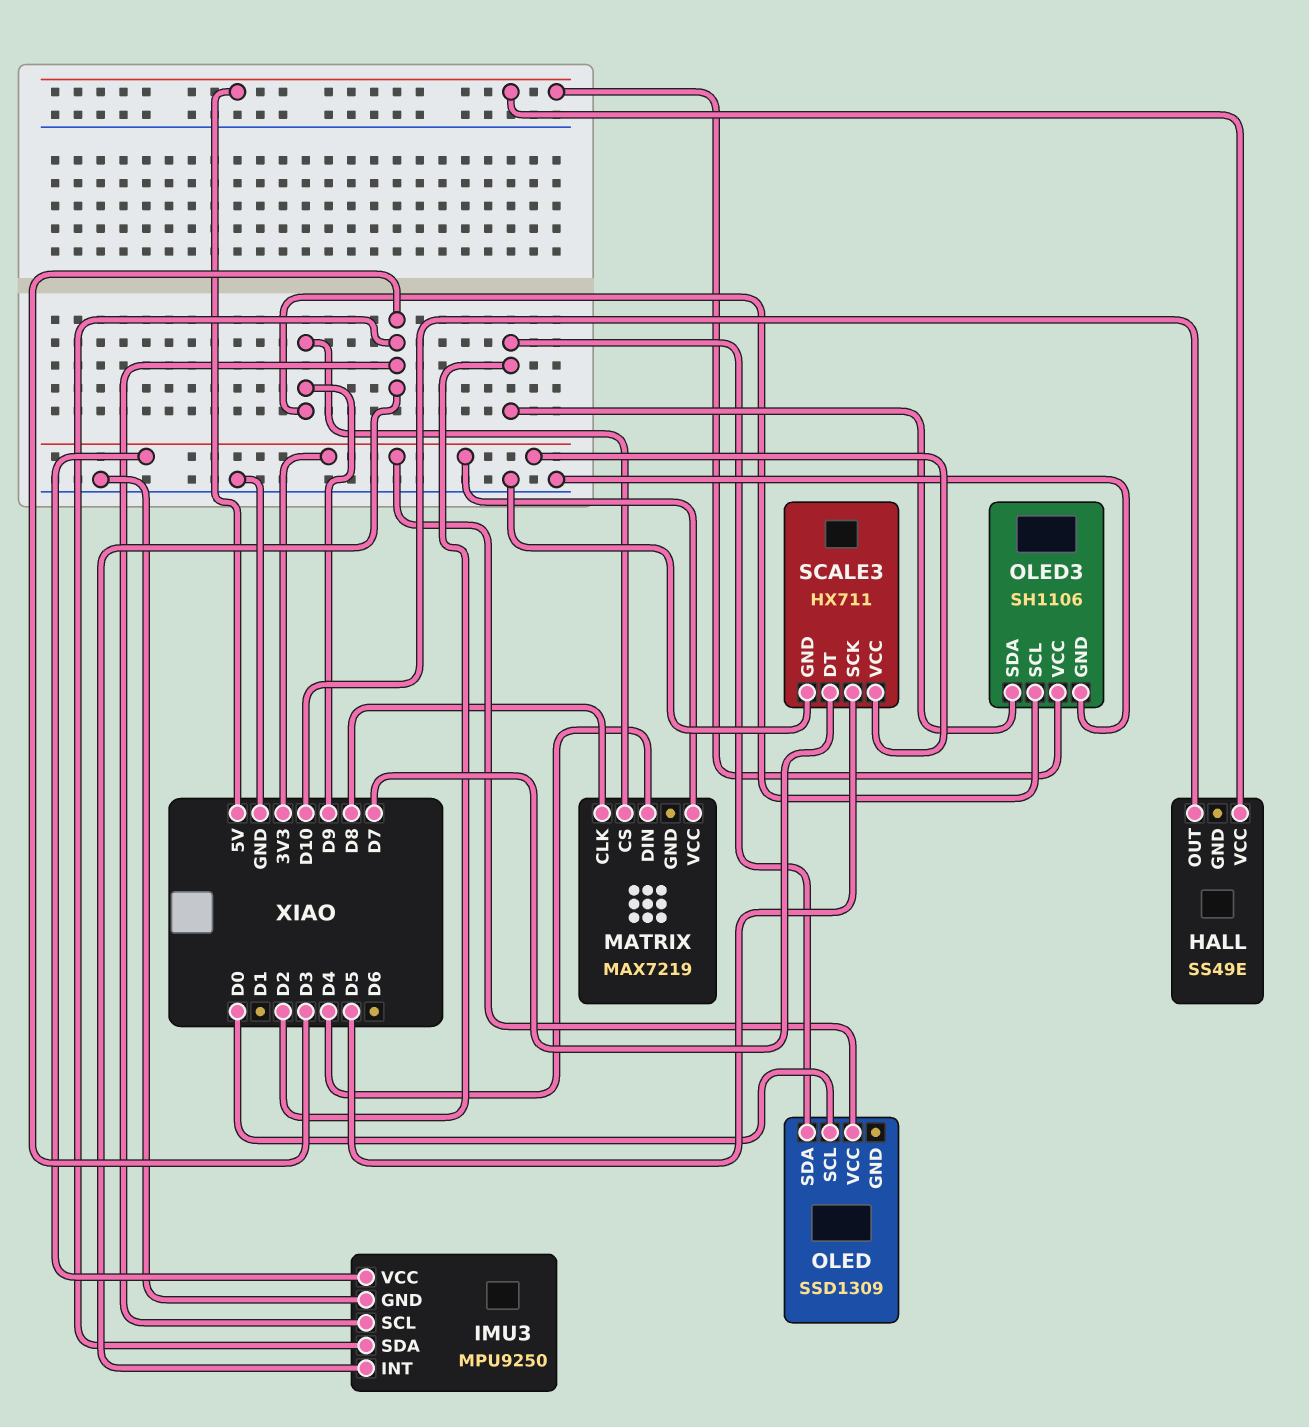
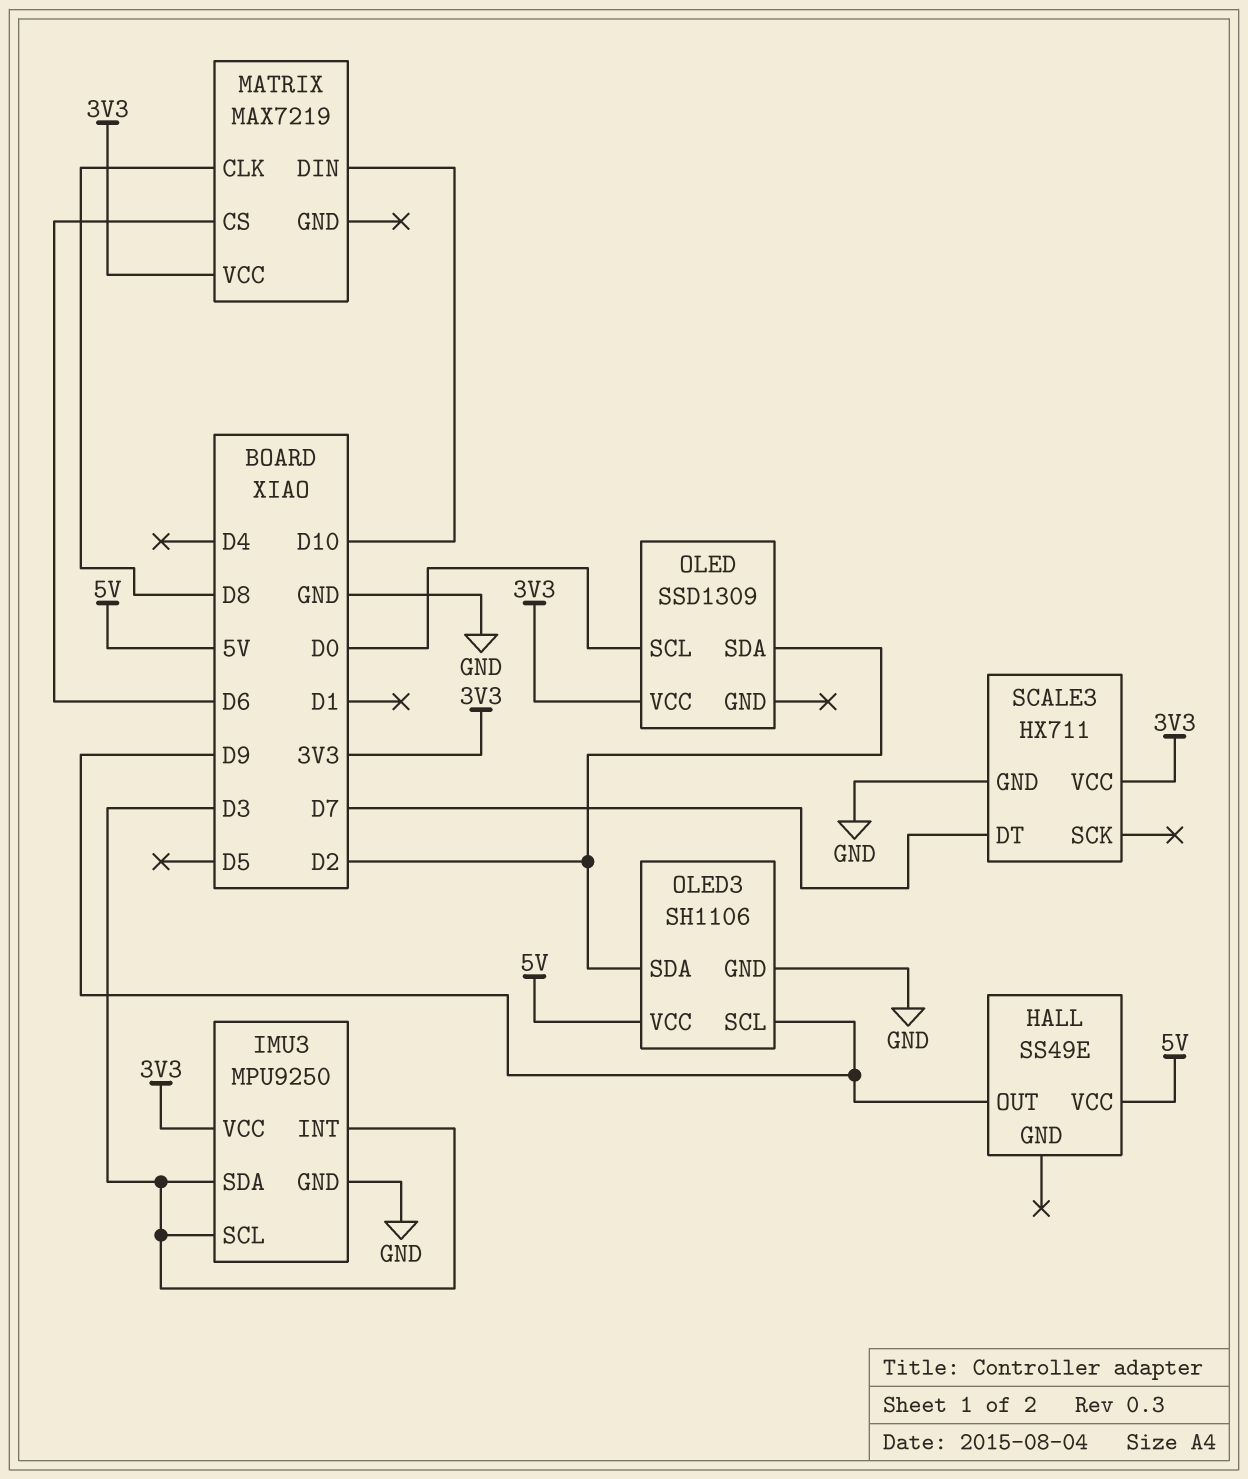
HALL pin OUT: D10 -> D9
MATRIX pin CS: D9 -> D6
MATRIX pin DIN: D4 -> D10
SCALE3 pin SCK: D5 -> none

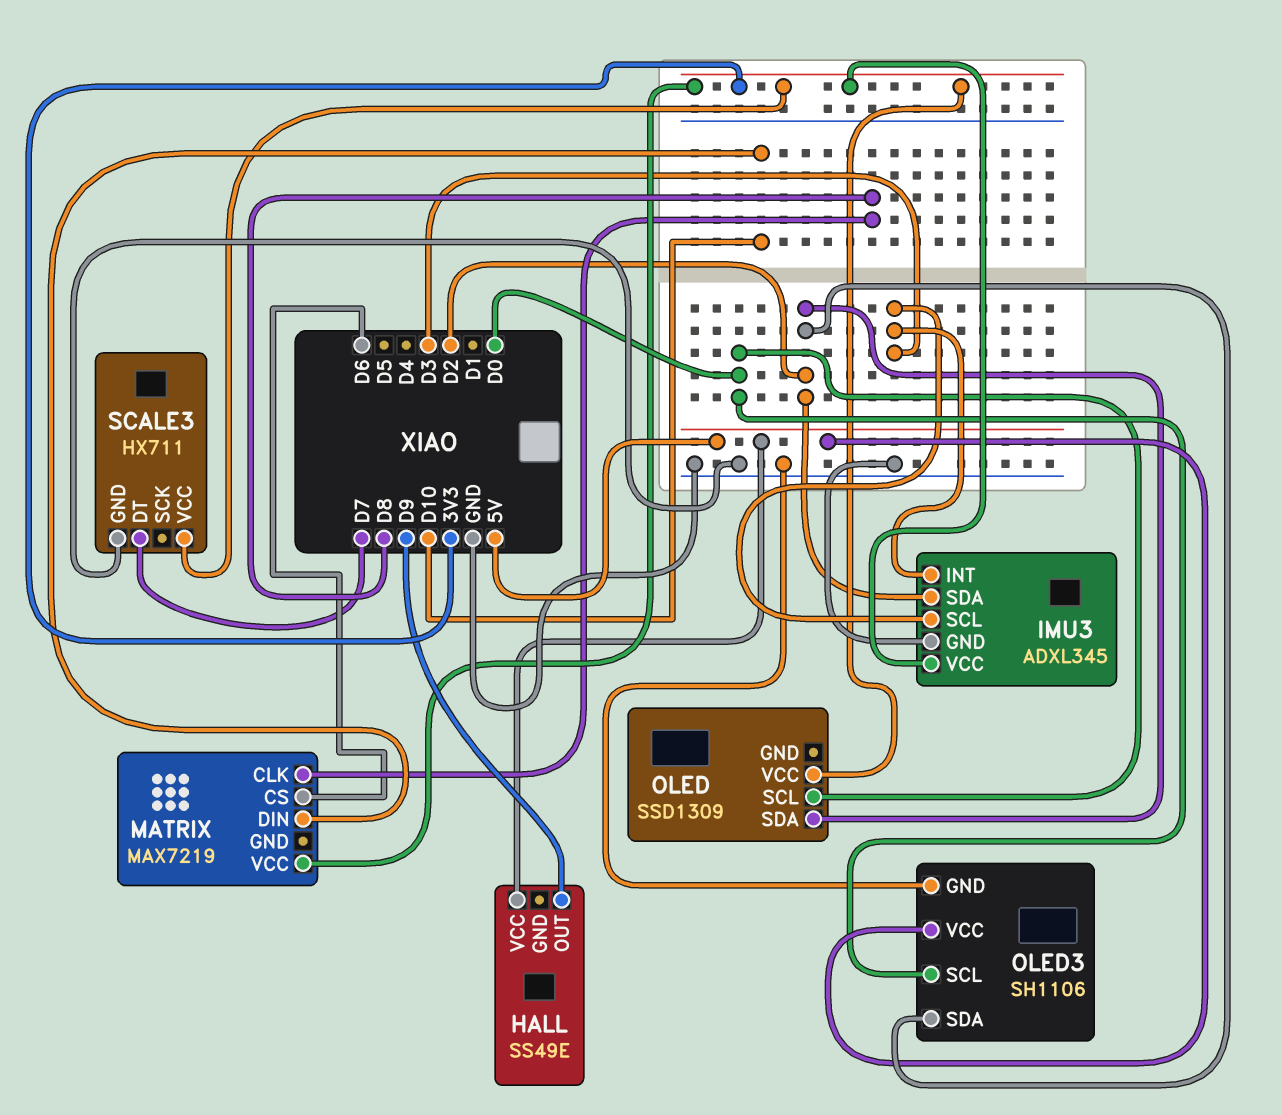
IMU3: MPU9250 -> ADXL345
IMU3 pin SDA: D3 -> D2
OLED3 pin SCL: D9 -> D0

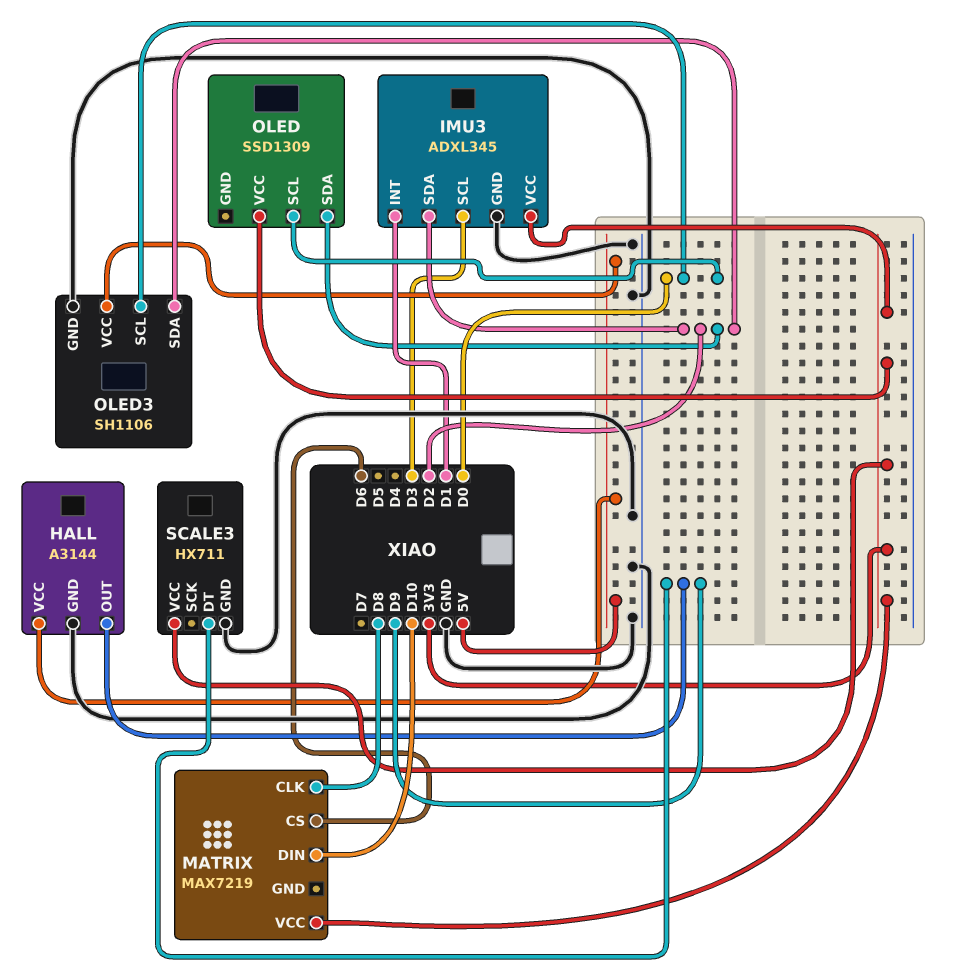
HALL: SS49E -> A3144
HALL pin GND: none -> GND
IMU3 pin INT: D3 -> D1
SCALE3 pin DT: D7 -> D9

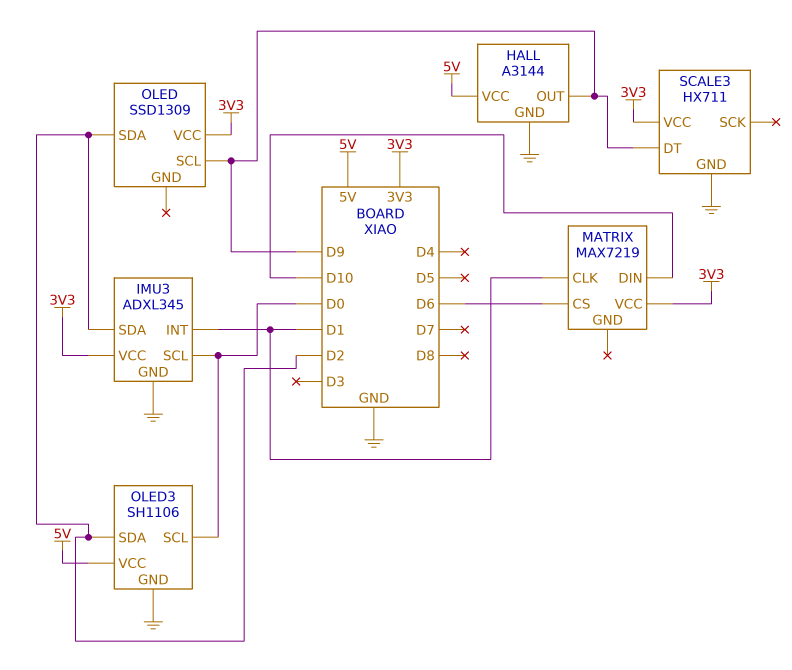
IMU3 pin SCL: D3 -> D0
MATRIX pin CLK: D8 -> D1
OLED pin SCL: D0 -> D9

